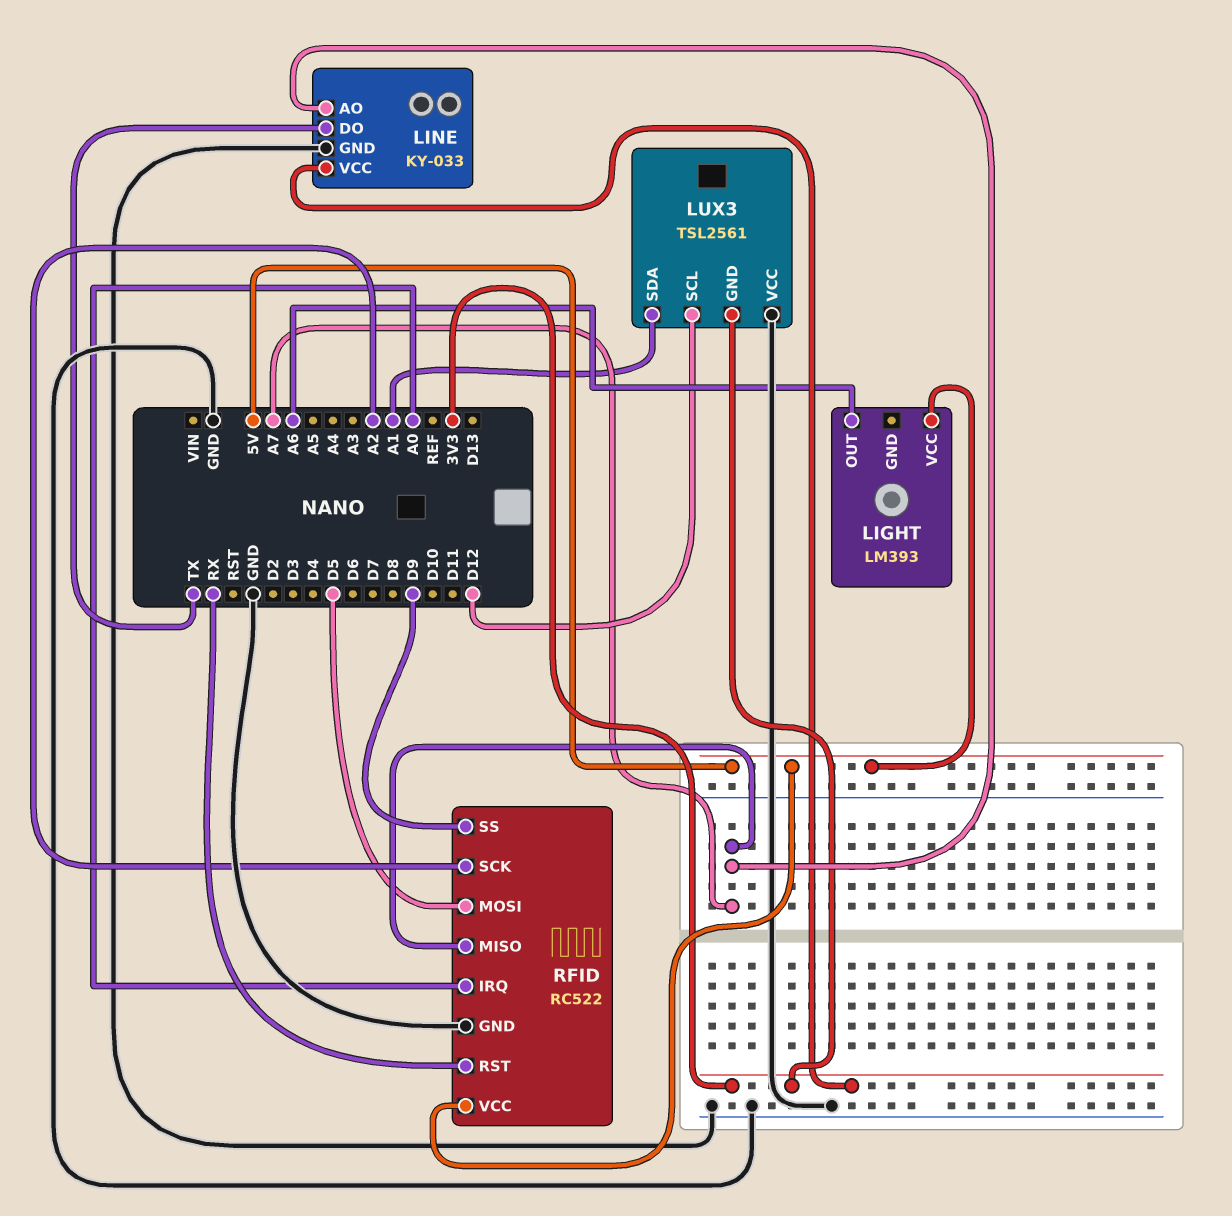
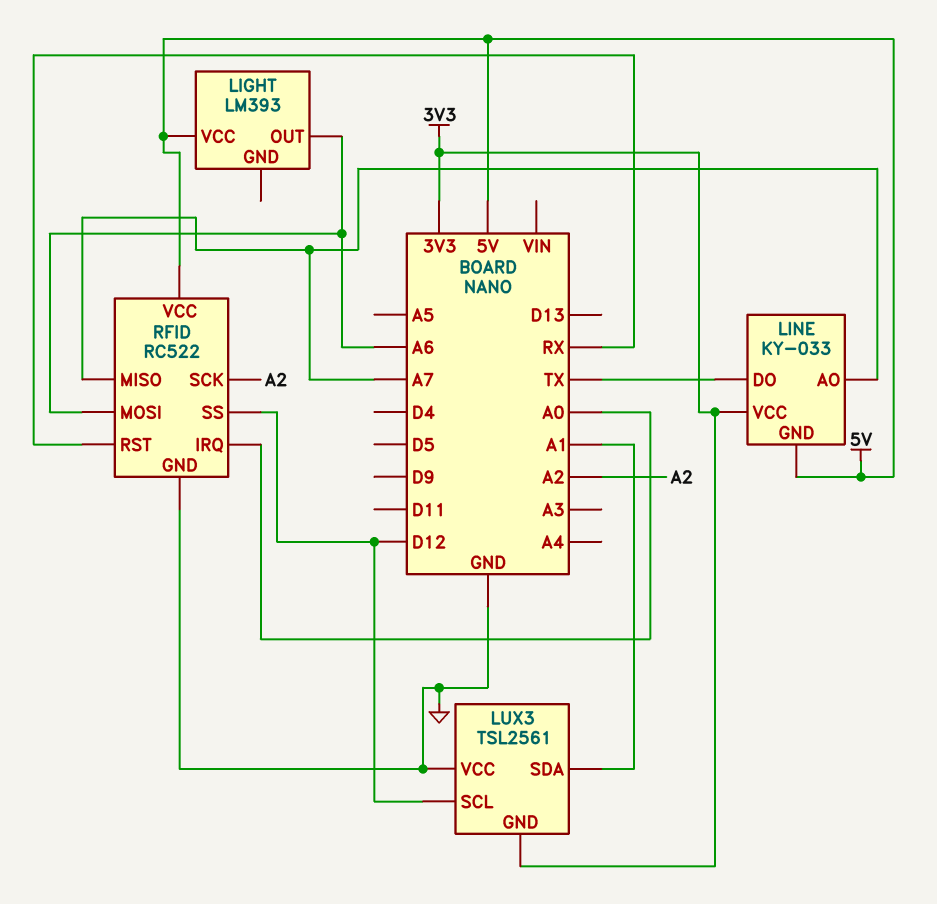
LINE pin GND: GND -> 5V
RFID pin MOSI: D5 -> A6
RFID pin SS: D9 -> D12

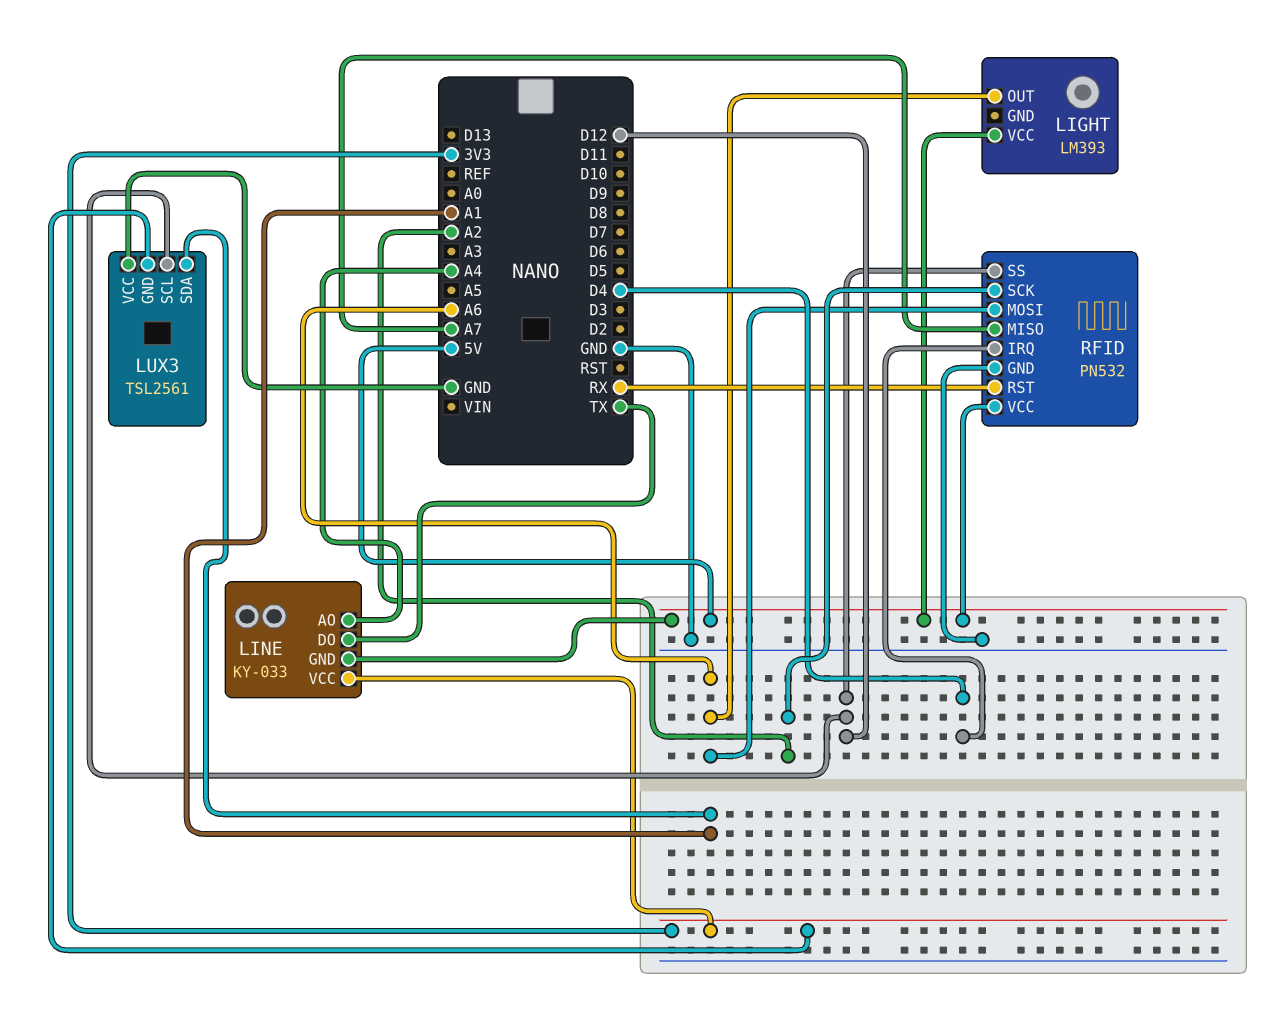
LINE pin AO: A7 -> A4
RFID: RC522 -> PN532
RFID pin IRQ: A0 -> D4

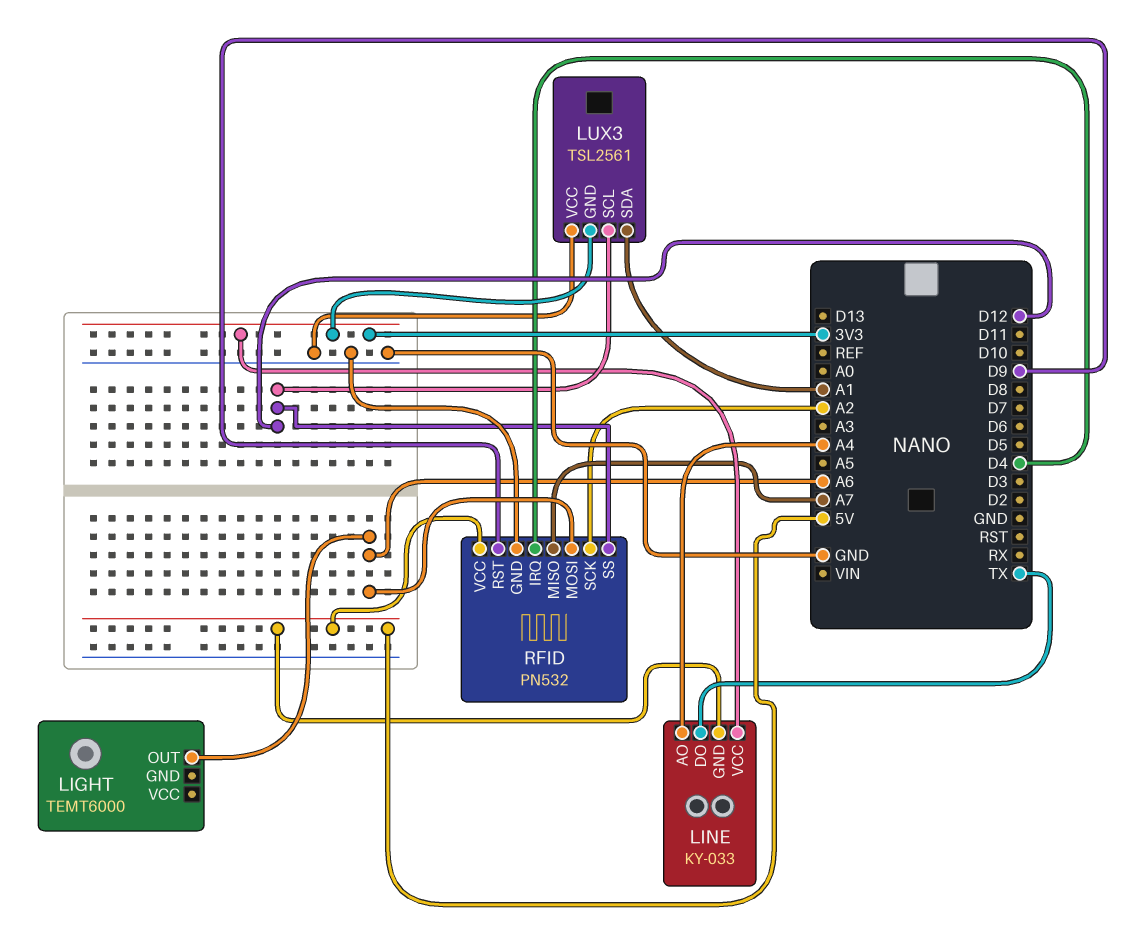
LIGHT: LM393 -> TEMT6000
LIGHT pin VCC: 5V -> none
RFID pin RST: RX -> D9

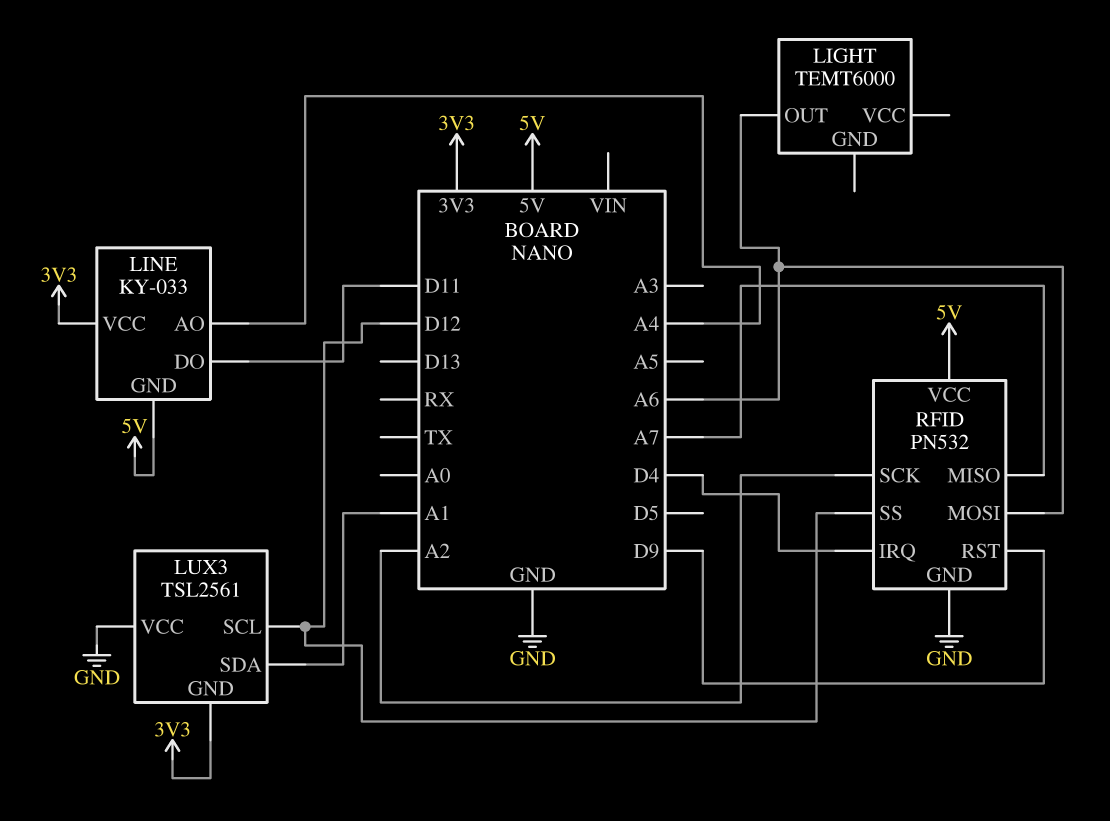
LINE pin DO: TX -> D11

